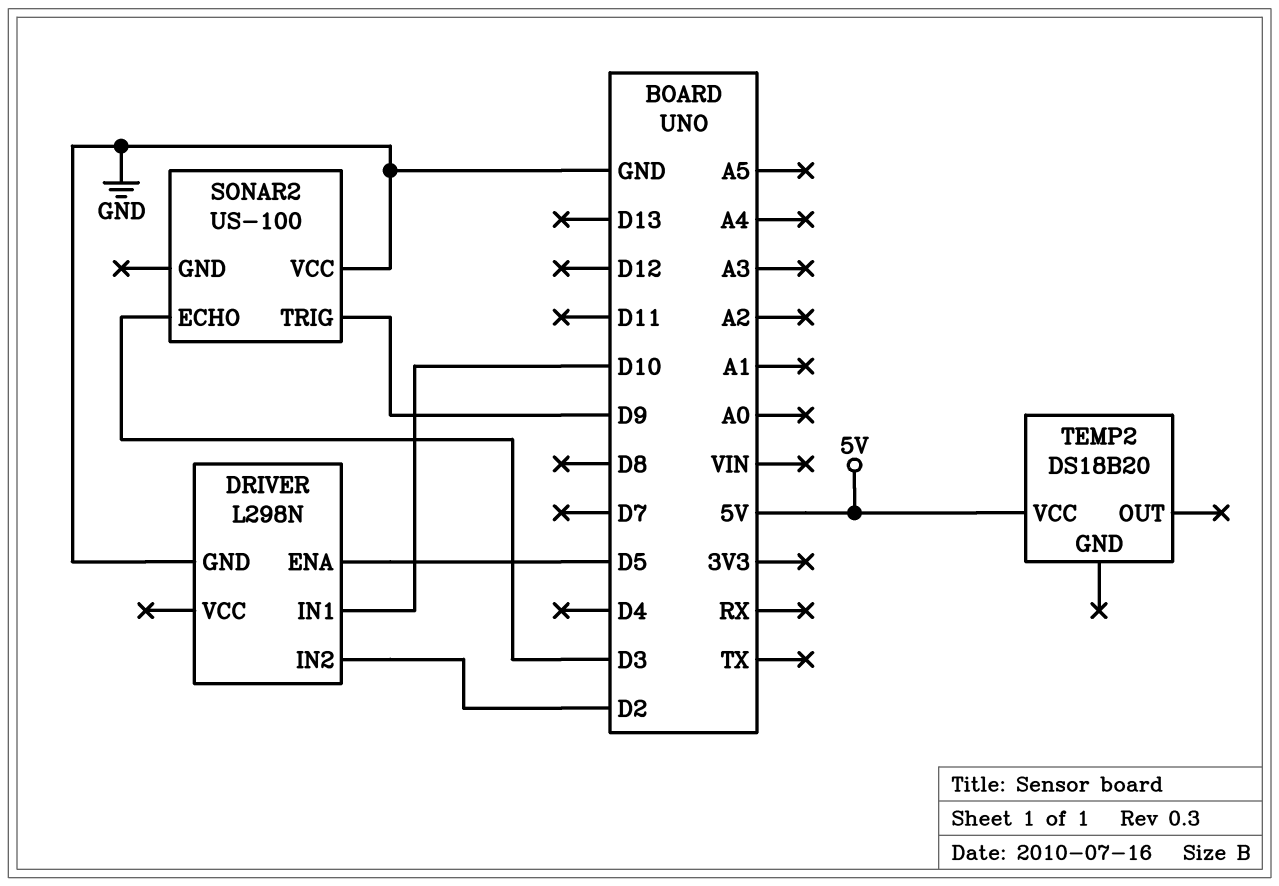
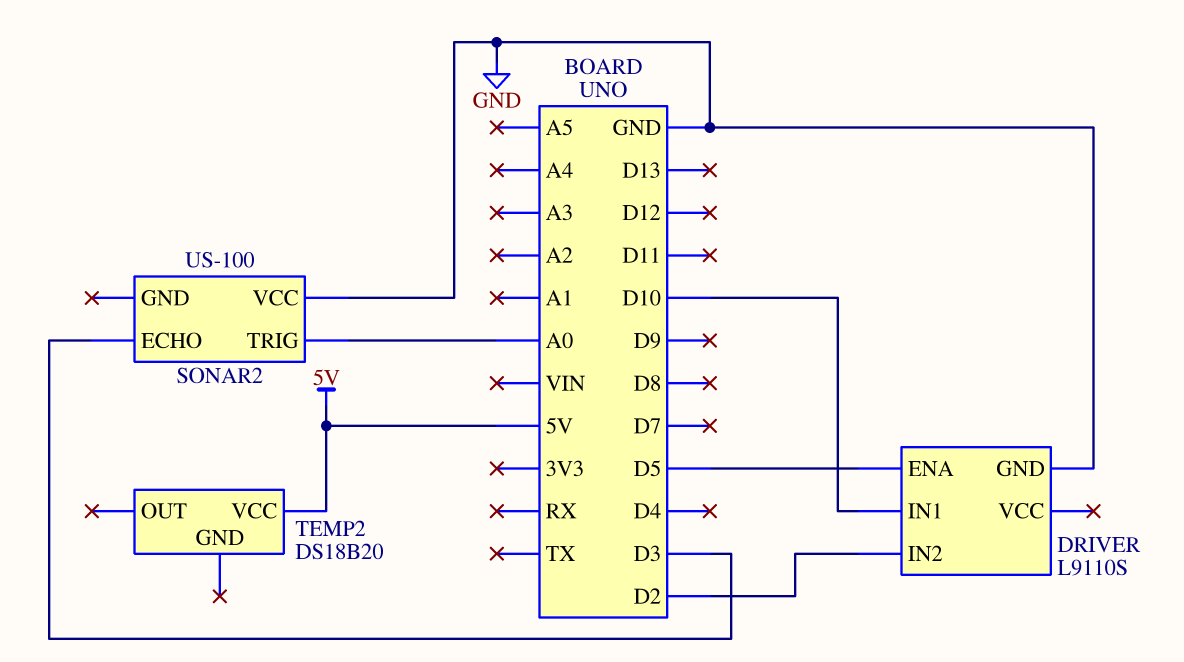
DRIVER: L298N -> L9110S
SONAR2 pin TRIG: D9 -> A0

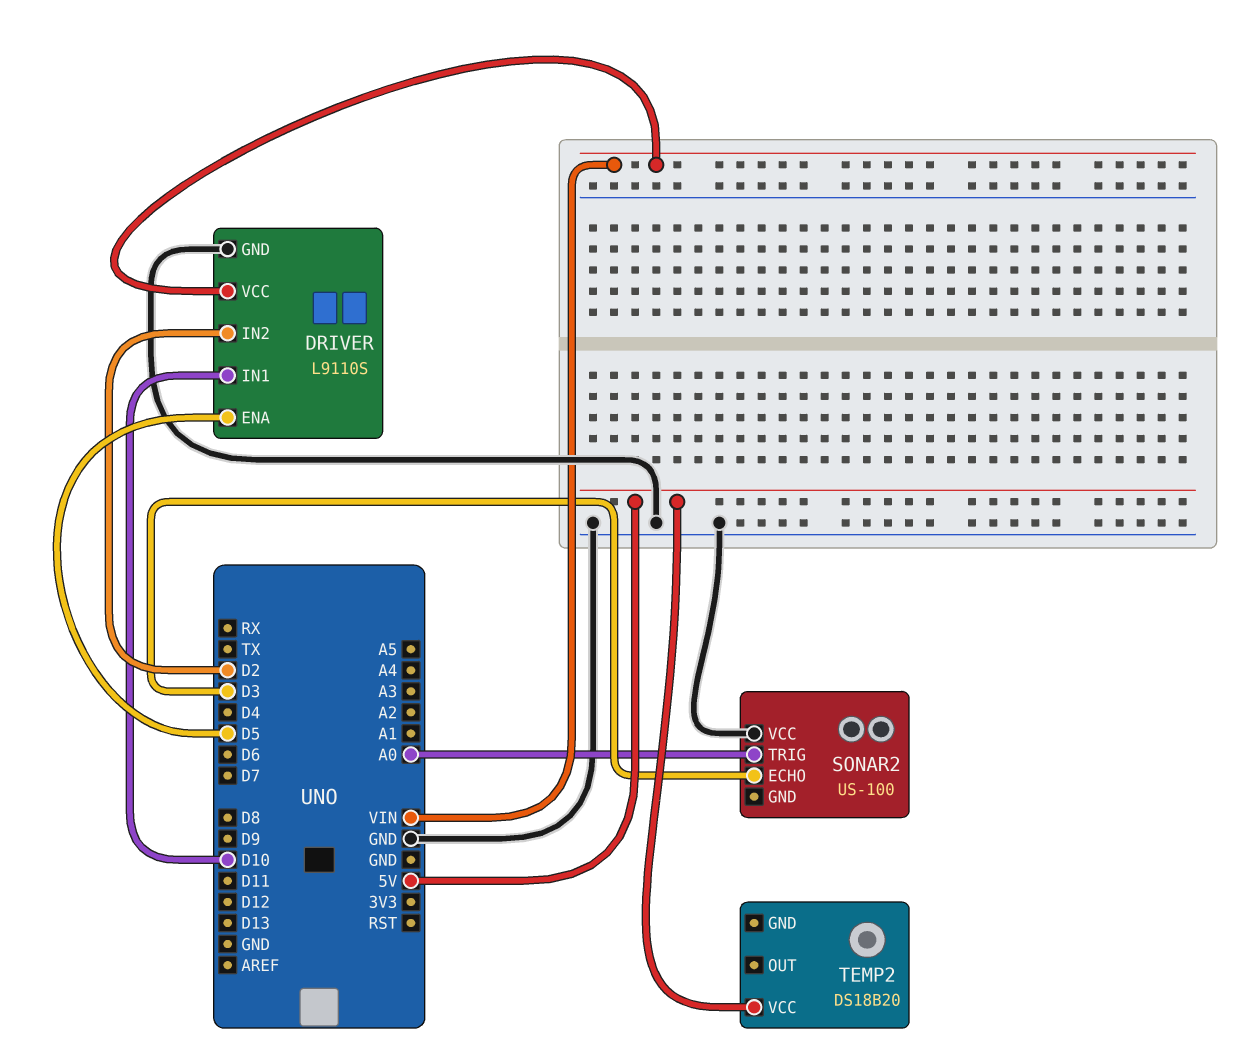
DRIVER pin VCC: none -> VIN

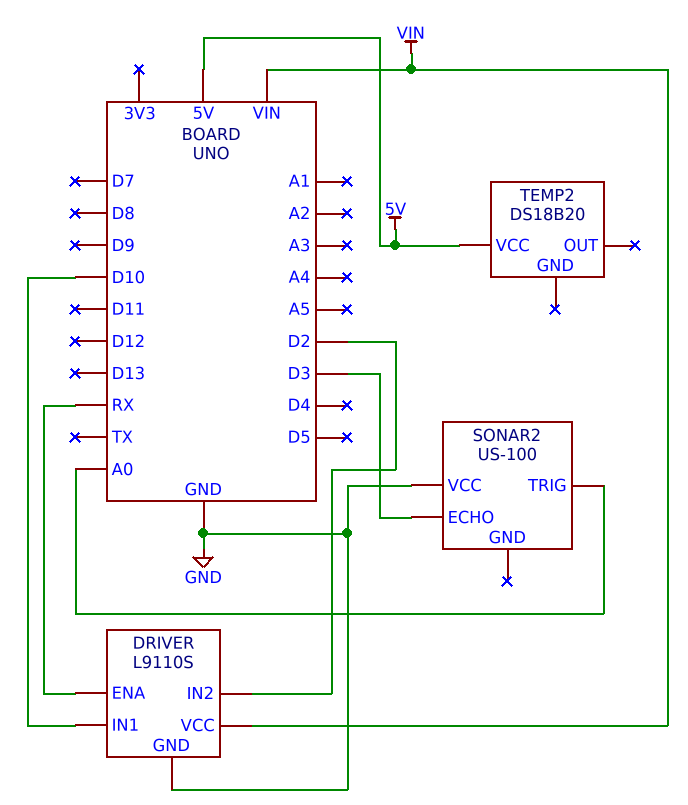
DRIVER pin ENA: D5 -> RX

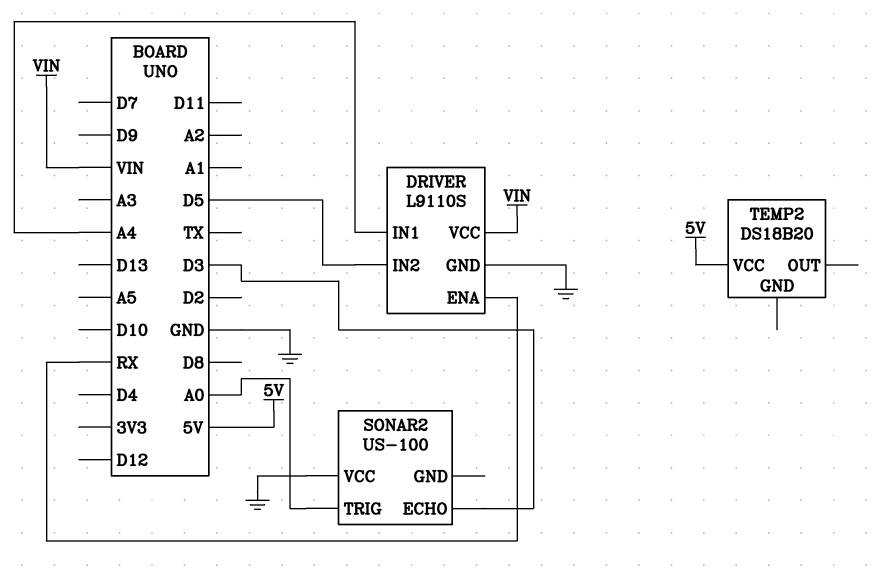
DRIVER pin IN1: D10 -> A4
DRIVER pin IN2: D2 -> D5

